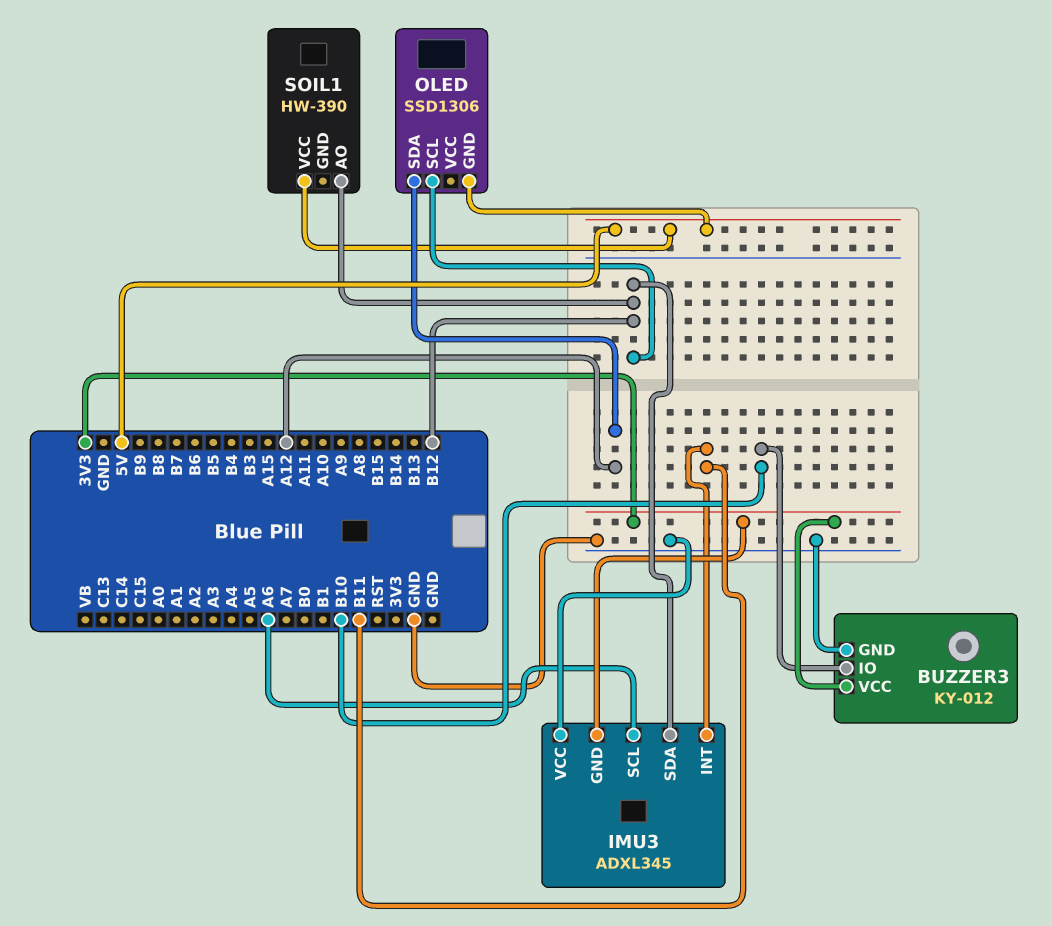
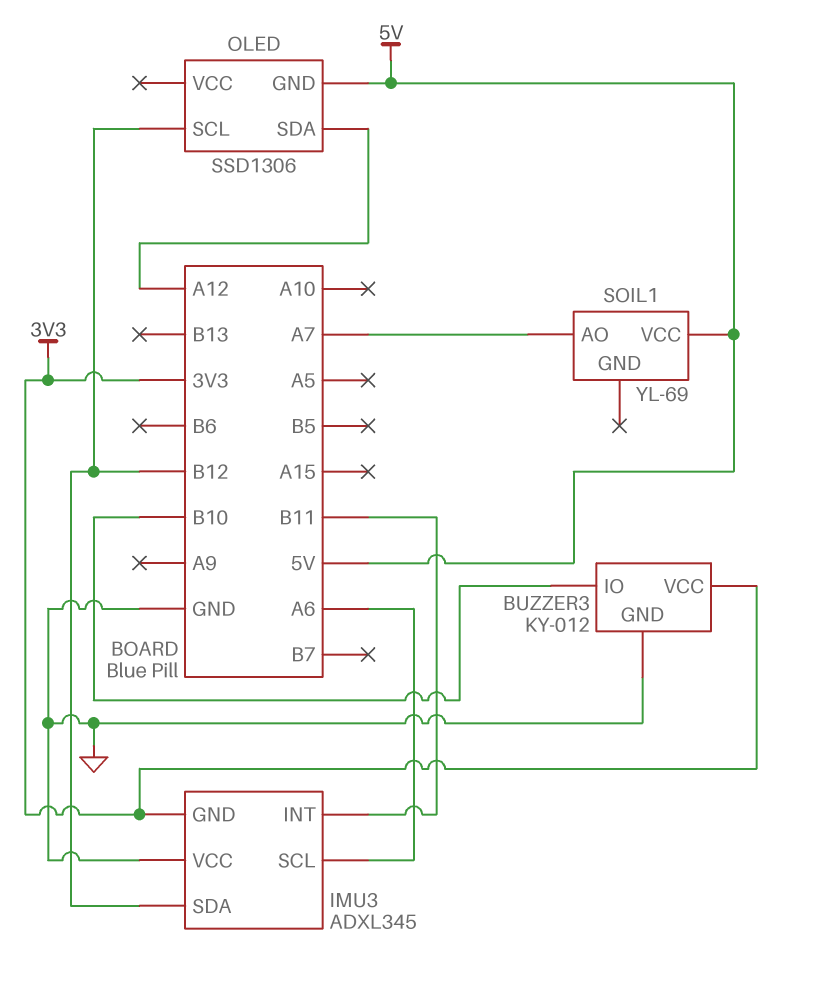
SOIL1: HW-390 -> YL-69
SOIL1 pin AO: B12 -> A7

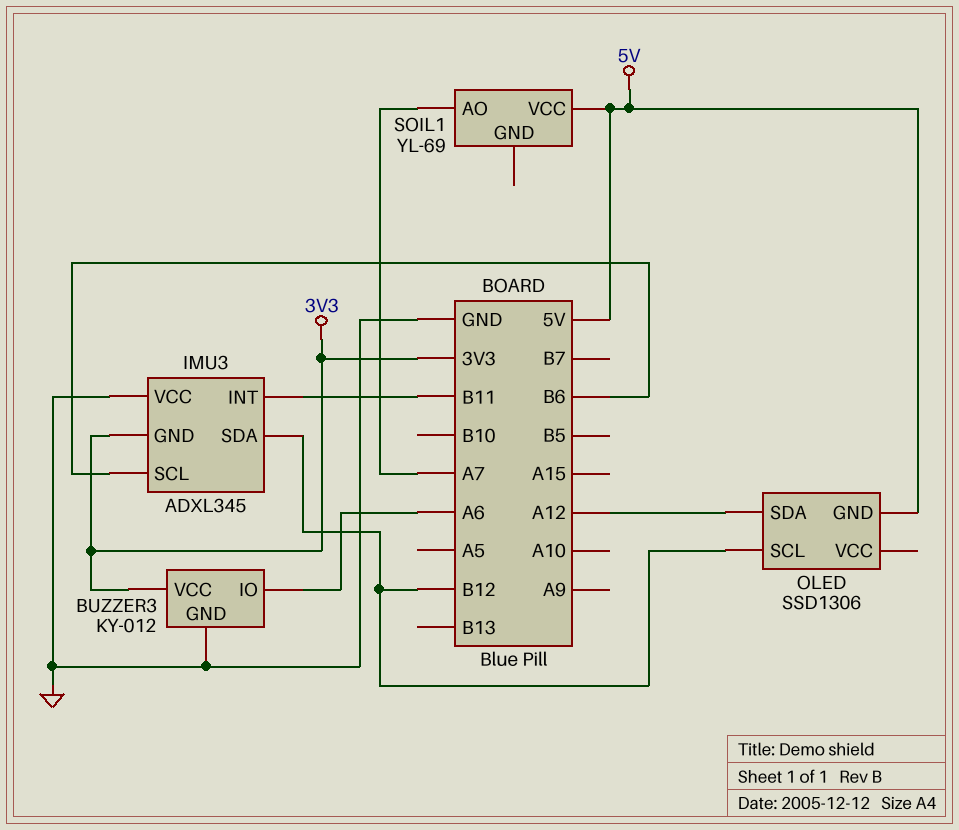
BUZZER3 pin IO: B10 -> A6
IMU3 pin SCL: A6 -> B6

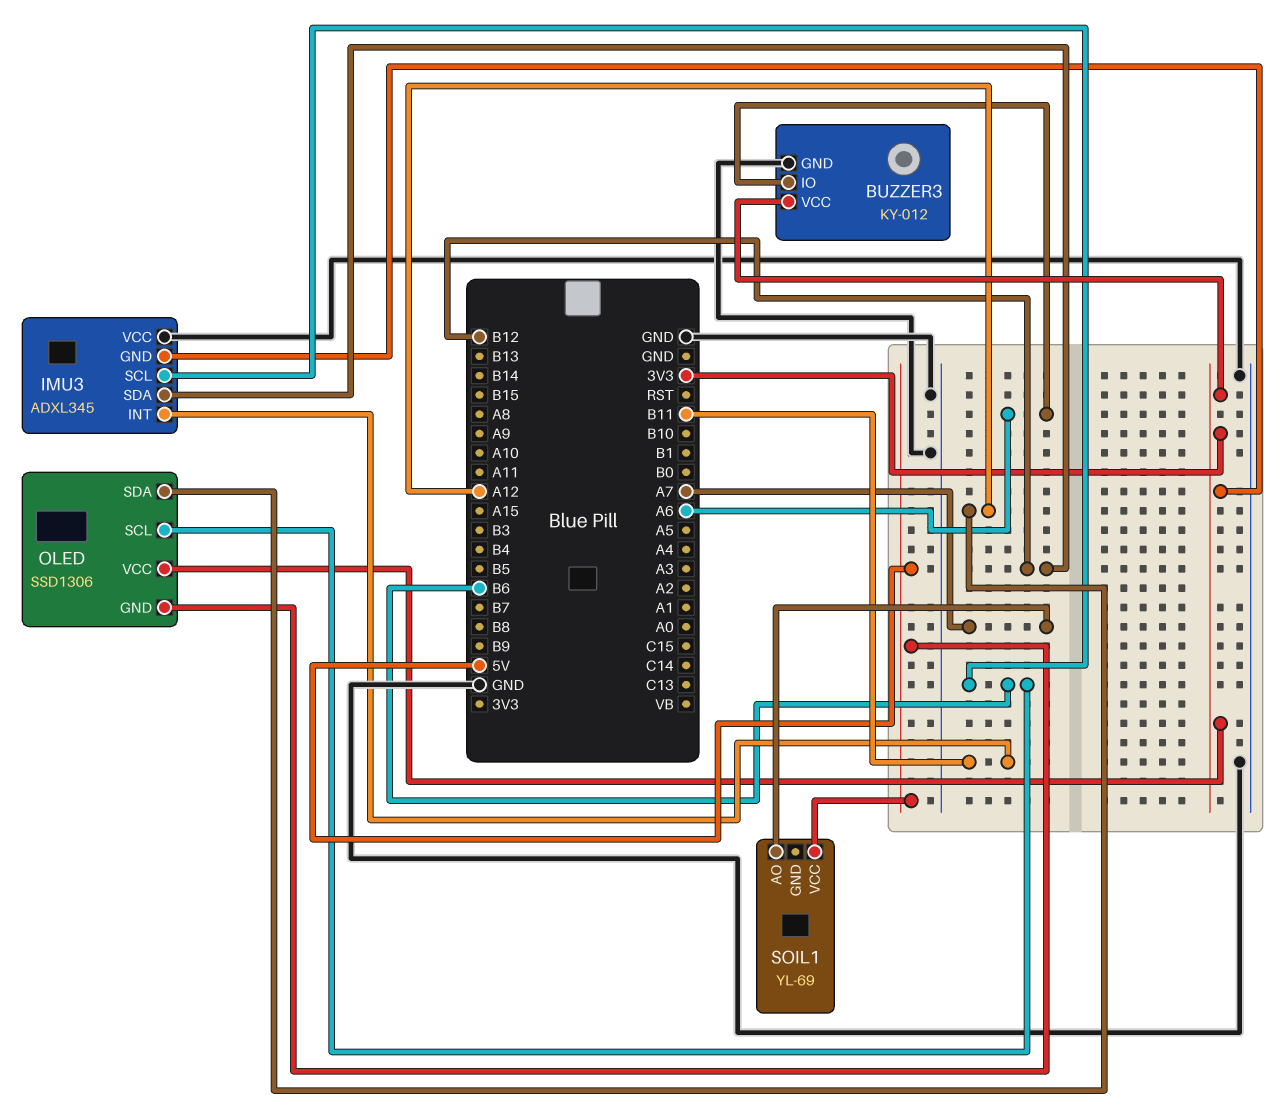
OLED pin SCL: B12 -> B6
OLED pin VCC: none -> 3V3

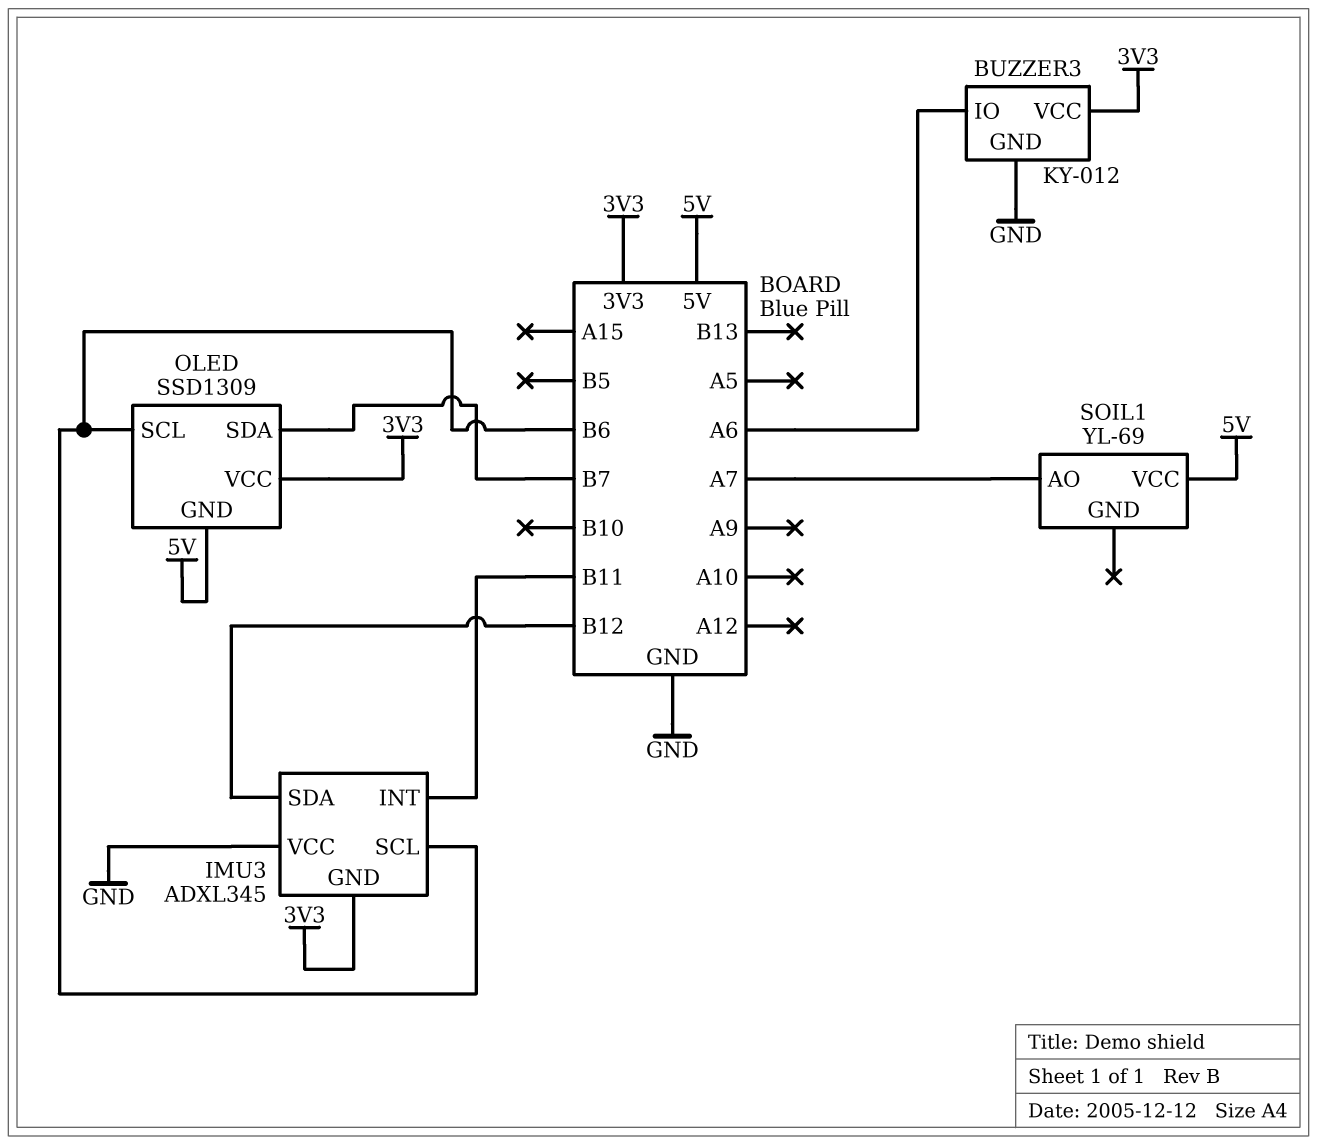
OLED: SSD1306 -> SSD1309
OLED pin SDA: A12 -> B7

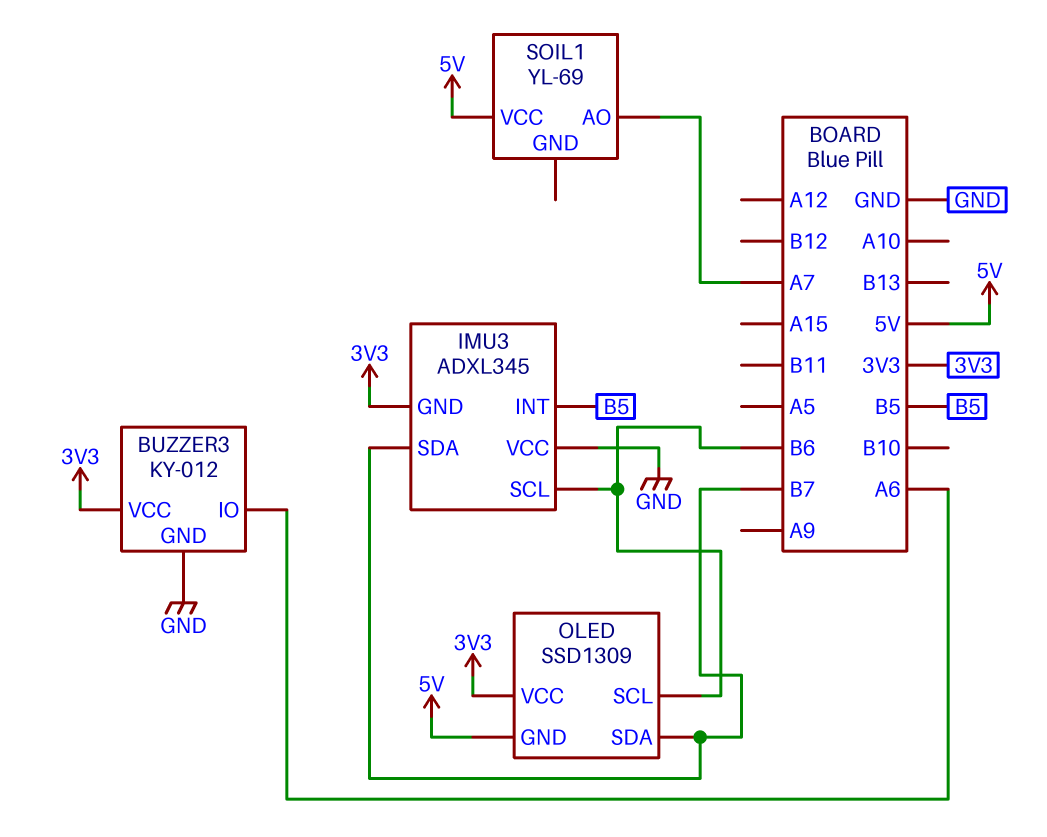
IMU3 pin INT: B11 -> B5
IMU3 pin SDA: B12 -> B7

